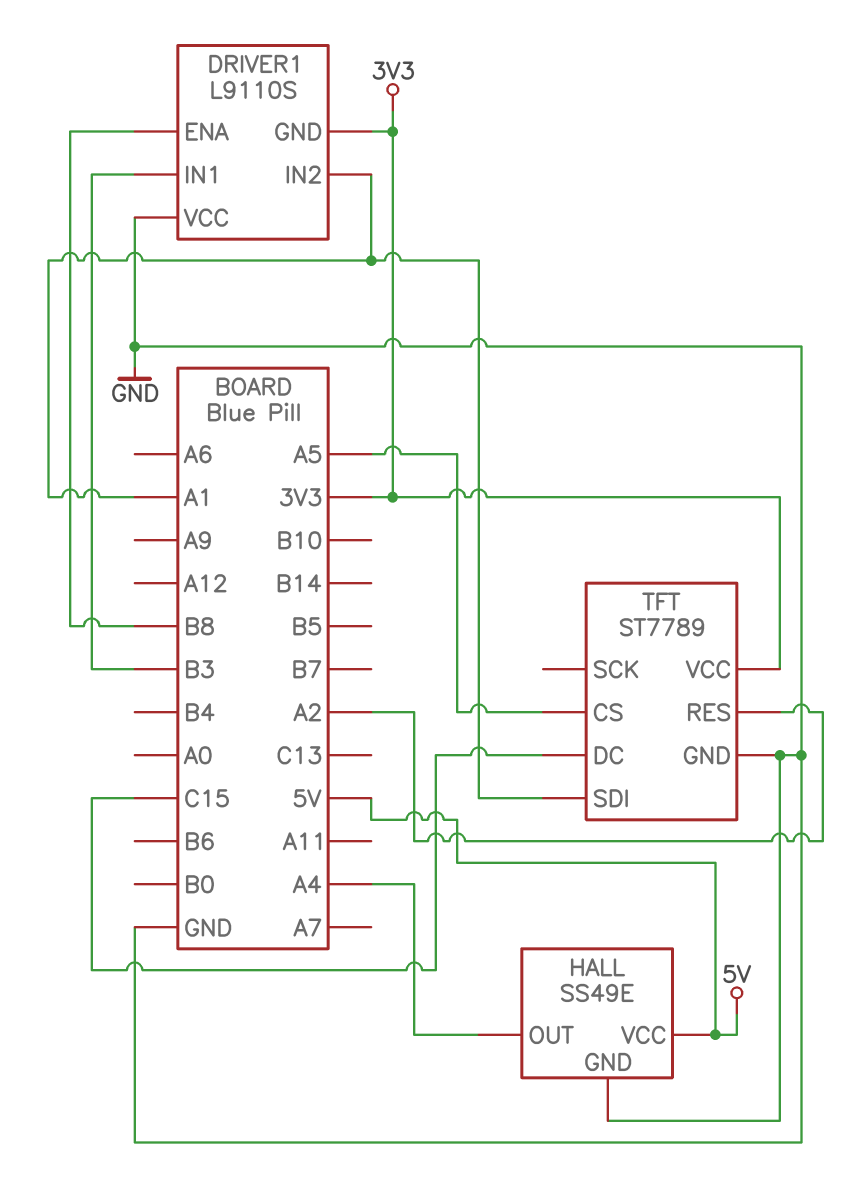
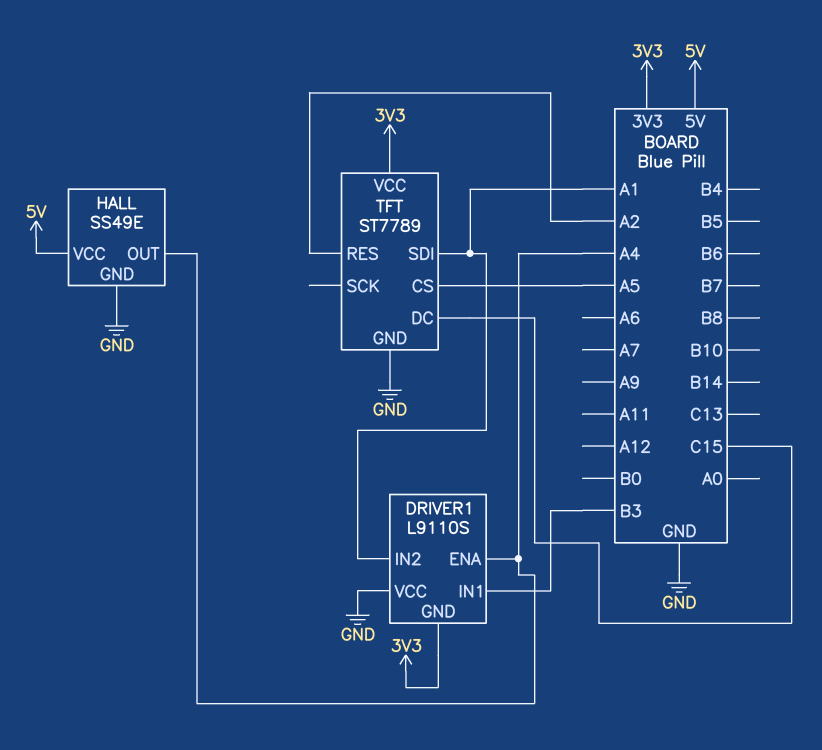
DRIVER1 pin ENA: B8 -> A4

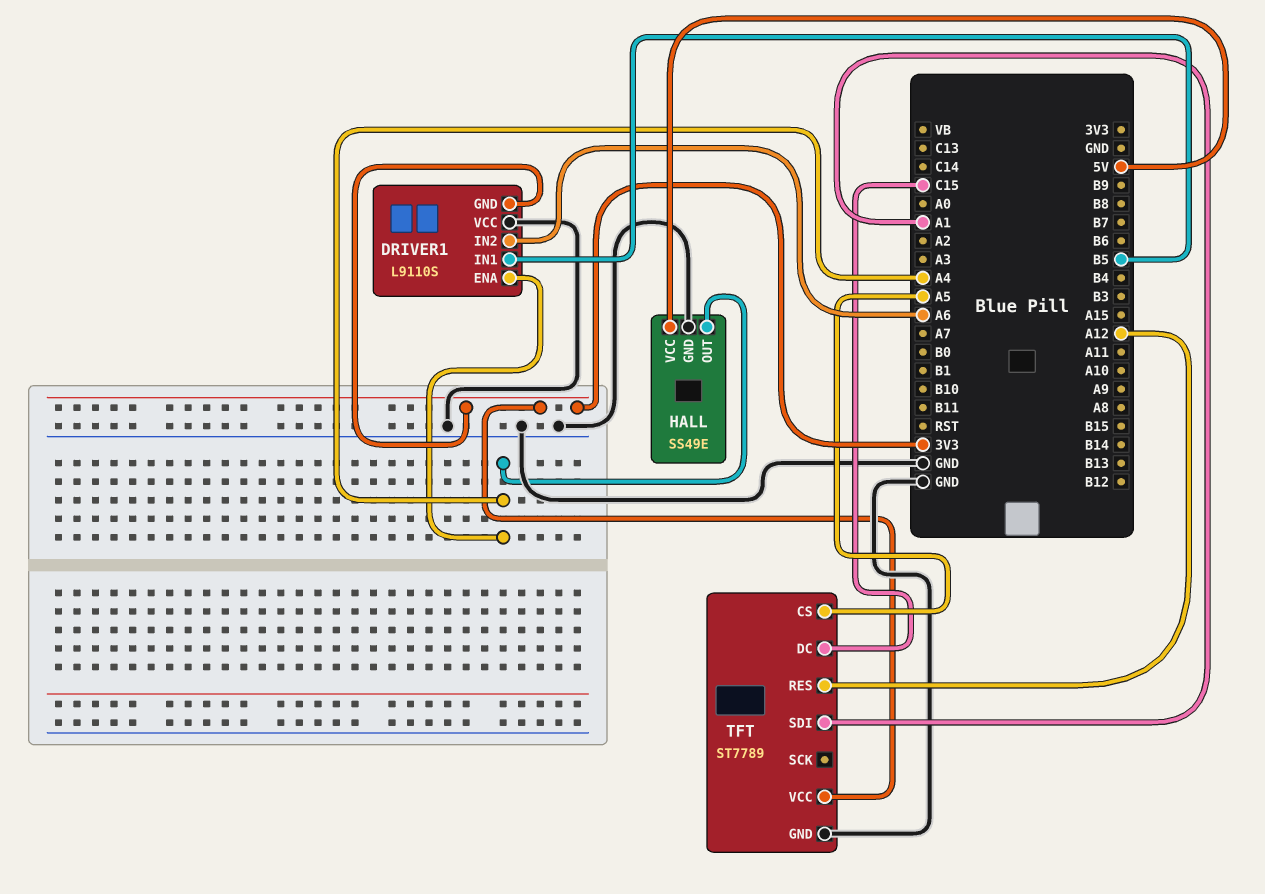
DRIVER1 pin IN1: B3 -> B5
DRIVER1 pin IN2: A1 -> A6
TFT pin RES: A2 -> A12

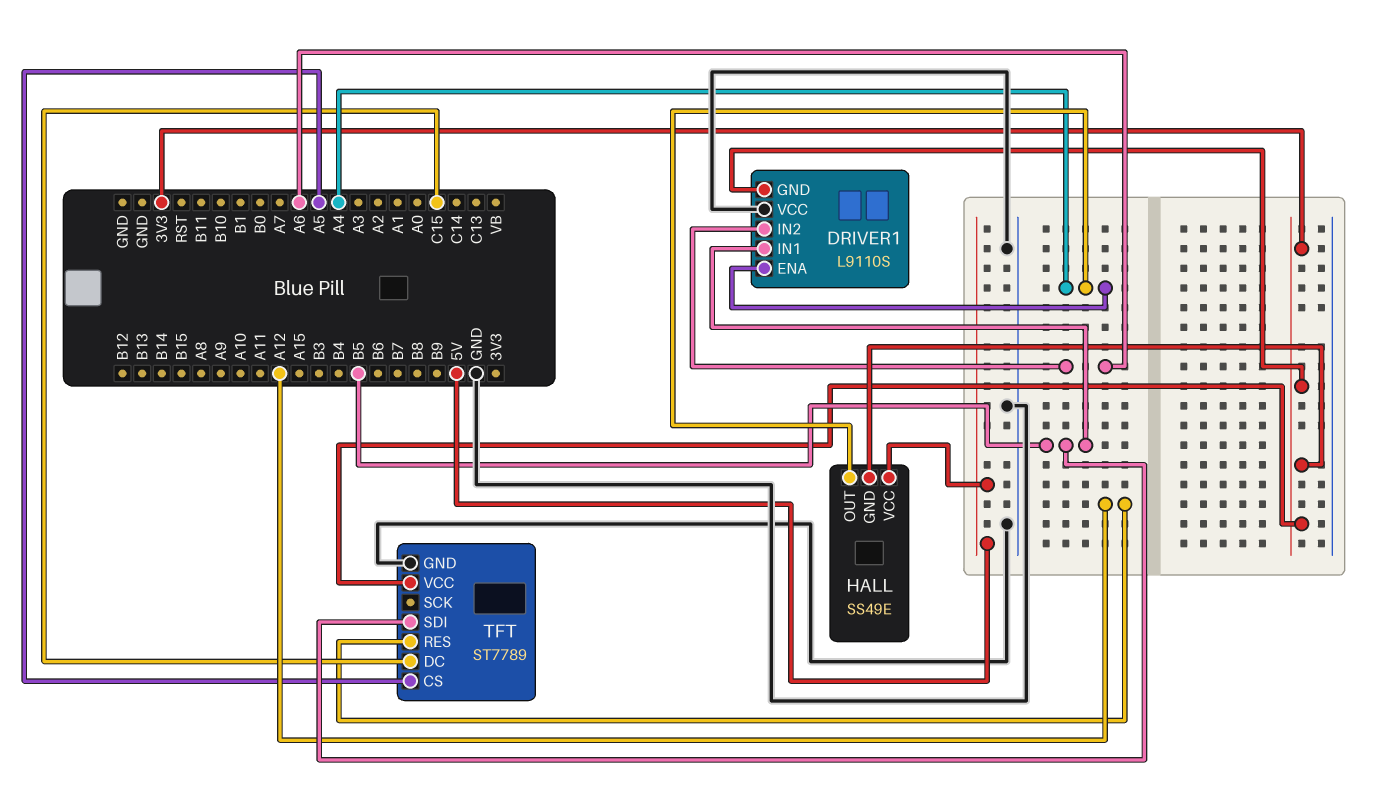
HALL pin GND: GND -> 3V3
TFT pin SDI: A1 -> B5

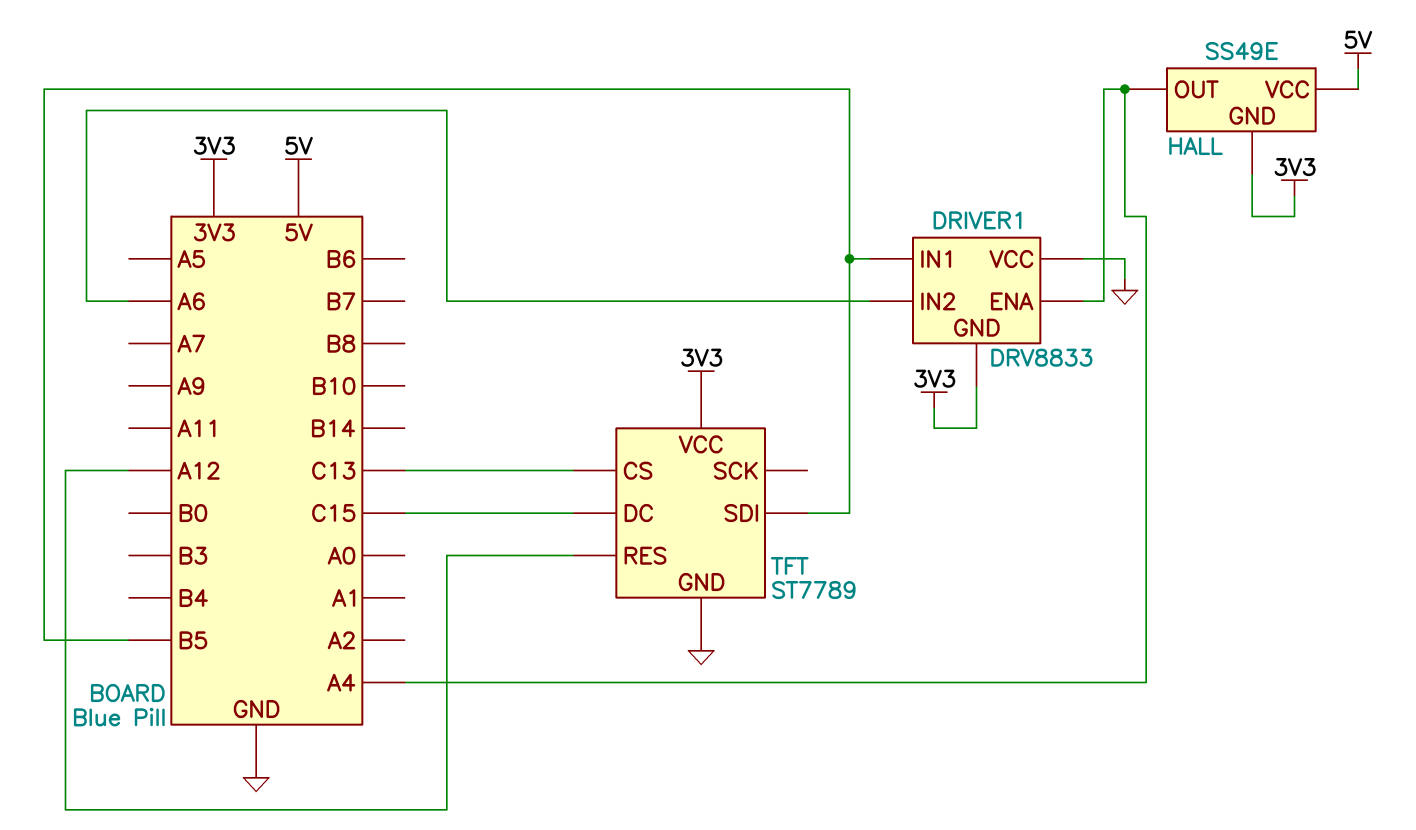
DRIVER1: L9110S -> DRV8833
TFT pin CS: A5 -> C13

